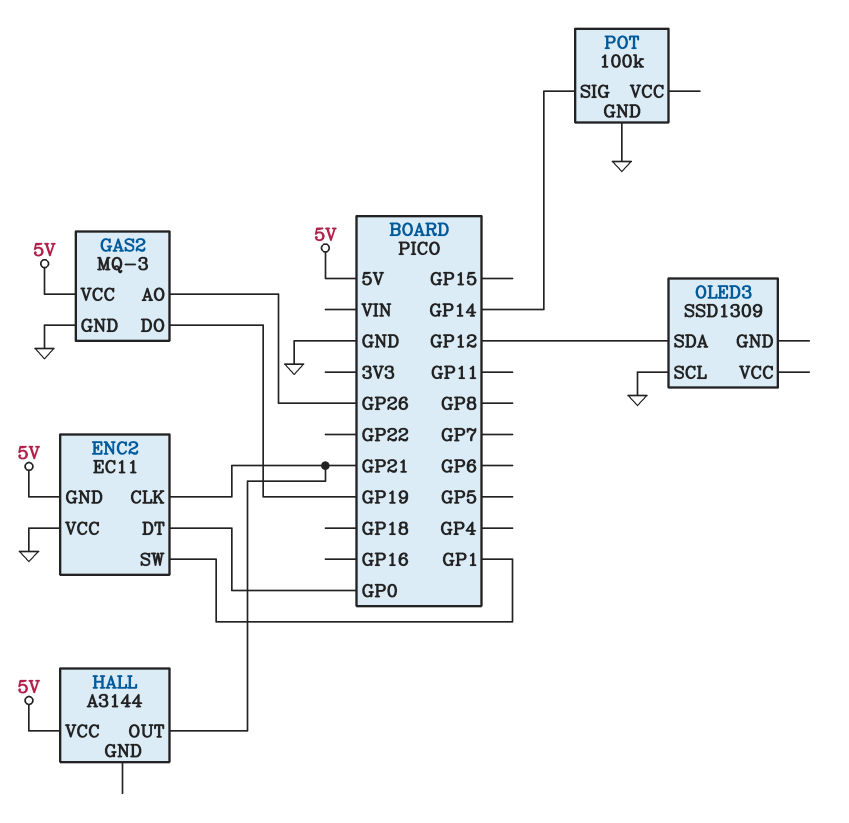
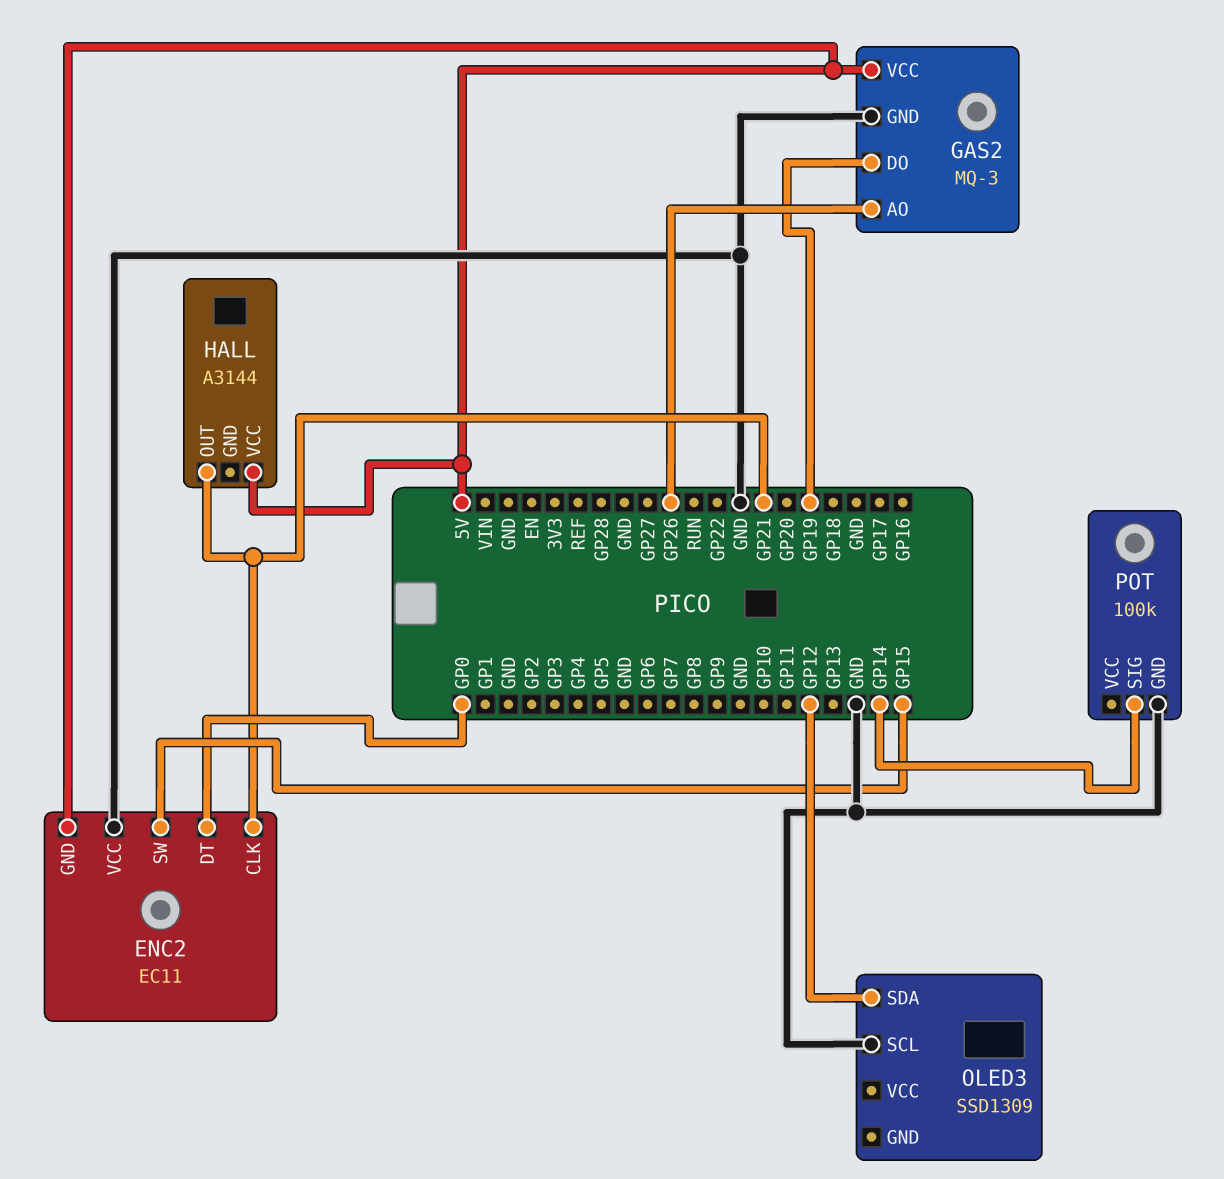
ENC2 pin SW: GP1 -> GP15

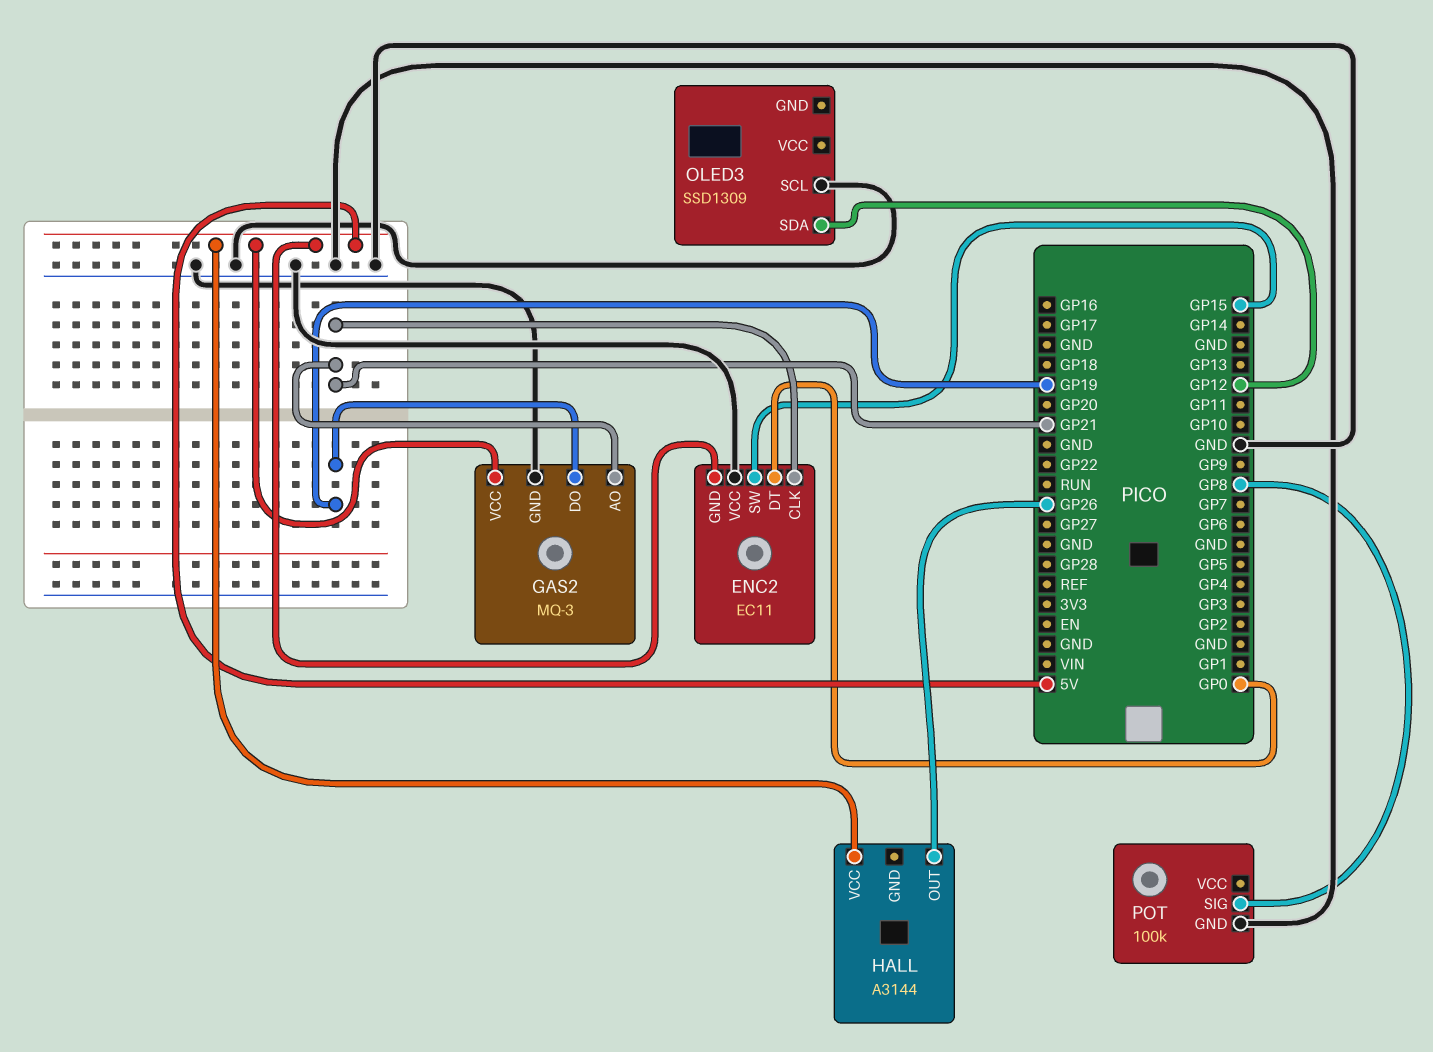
GAS2 pin AO: GP26 -> GP21
HALL pin OUT: GP21 -> GP26
POT pin SIG: GP14 -> GP8

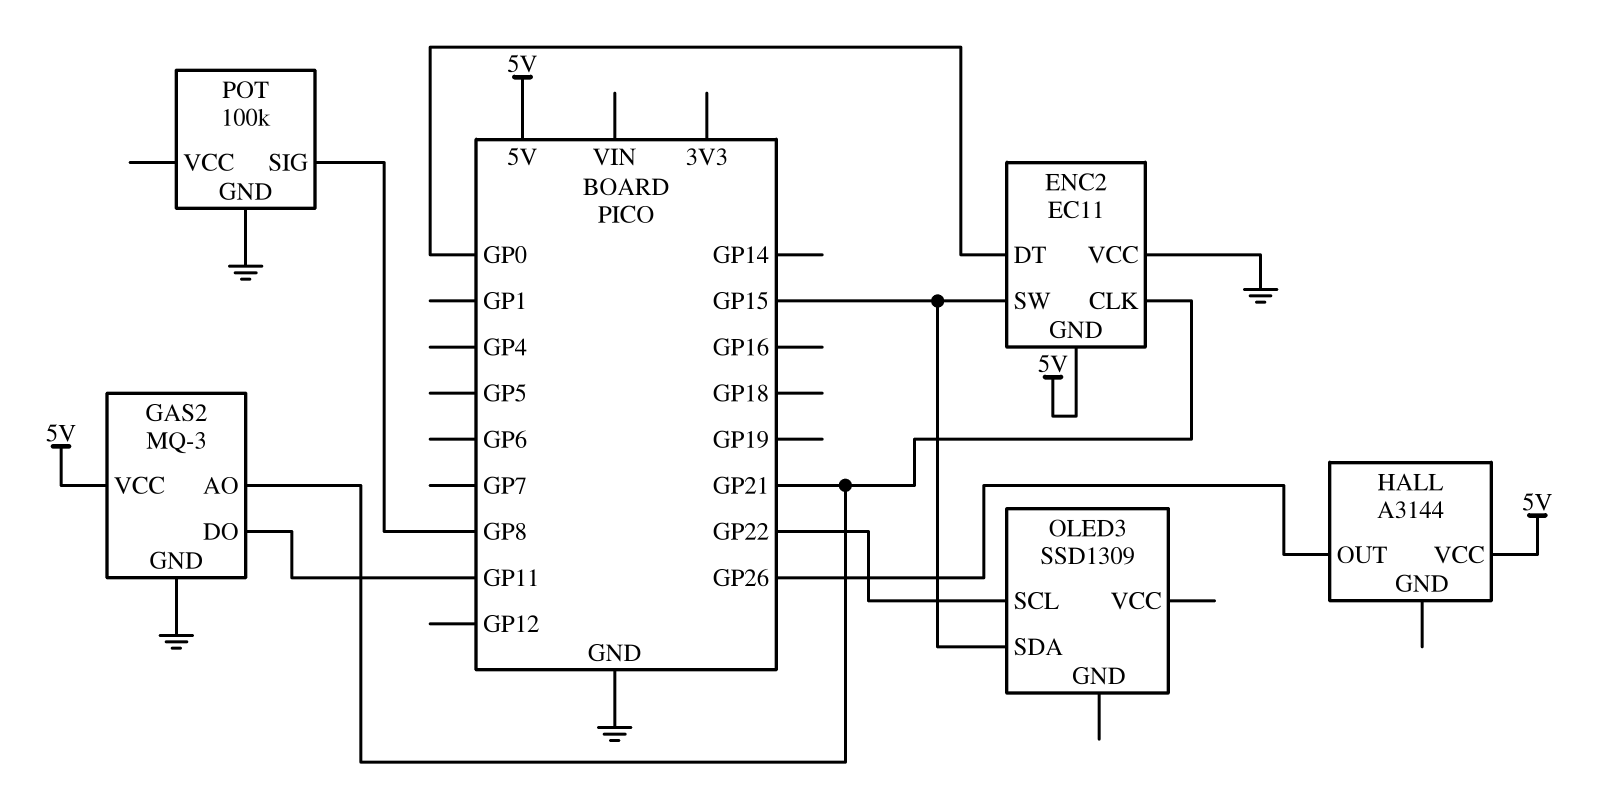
GAS2 pin DO: GP19 -> GP11
OLED3 pin SCL: GND -> GP22
OLED3 pin SDA: GP12 -> GP15

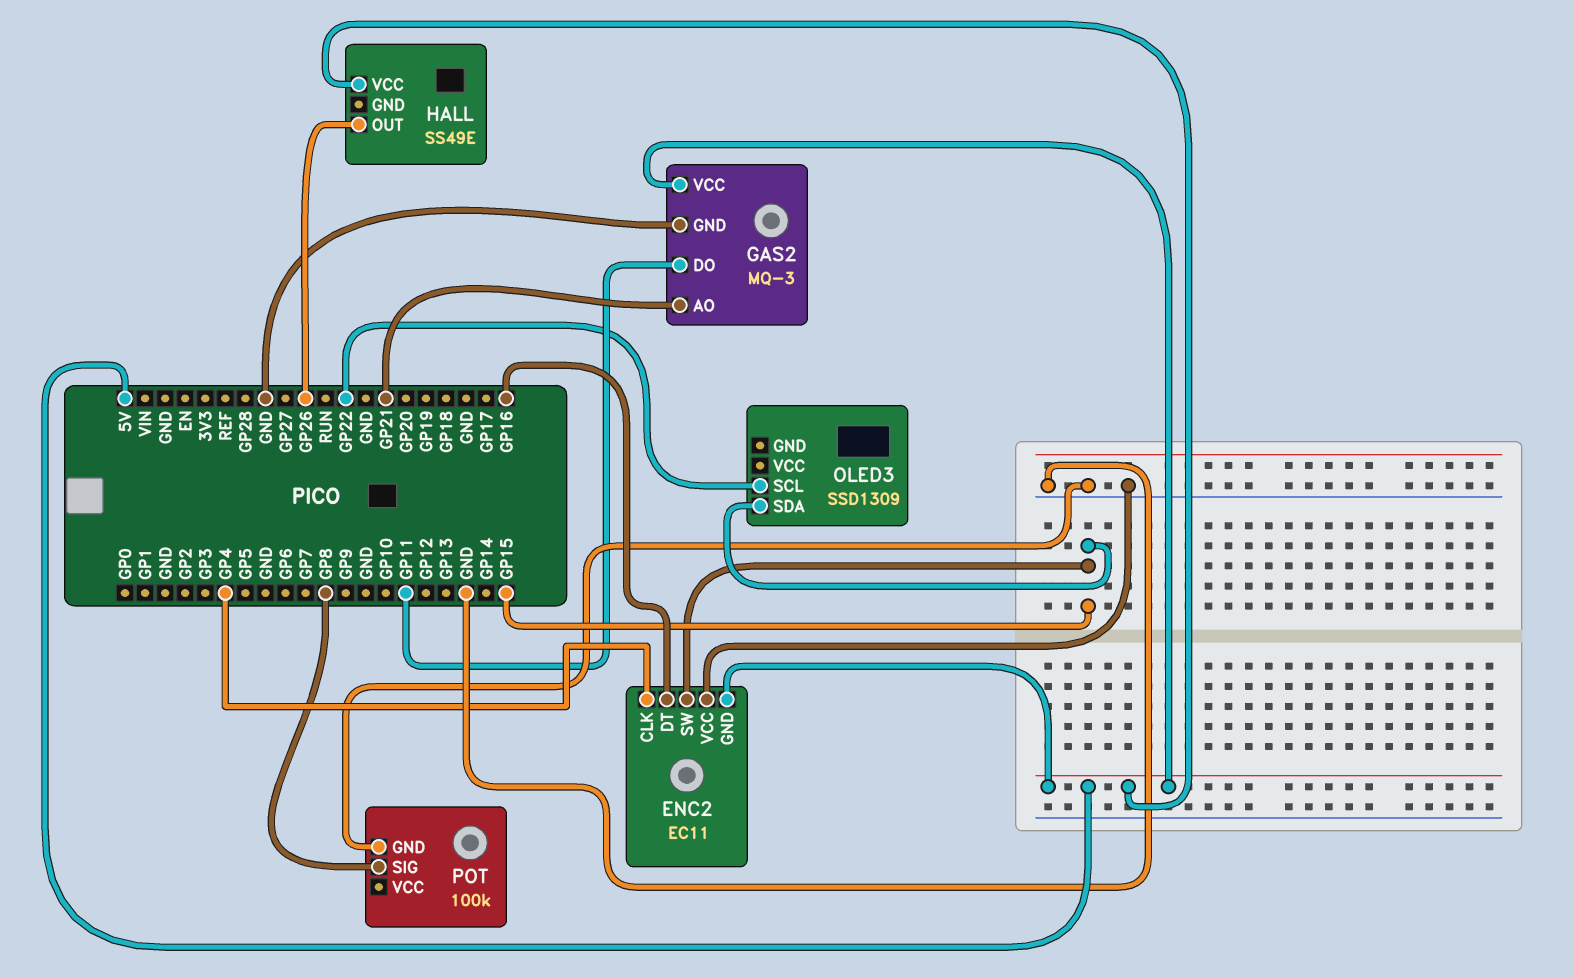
ENC2 pin CLK: GP21 -> GP4
ENC2 pin DT: GP0 -> GP16
HALL: A3144 -> SS49E

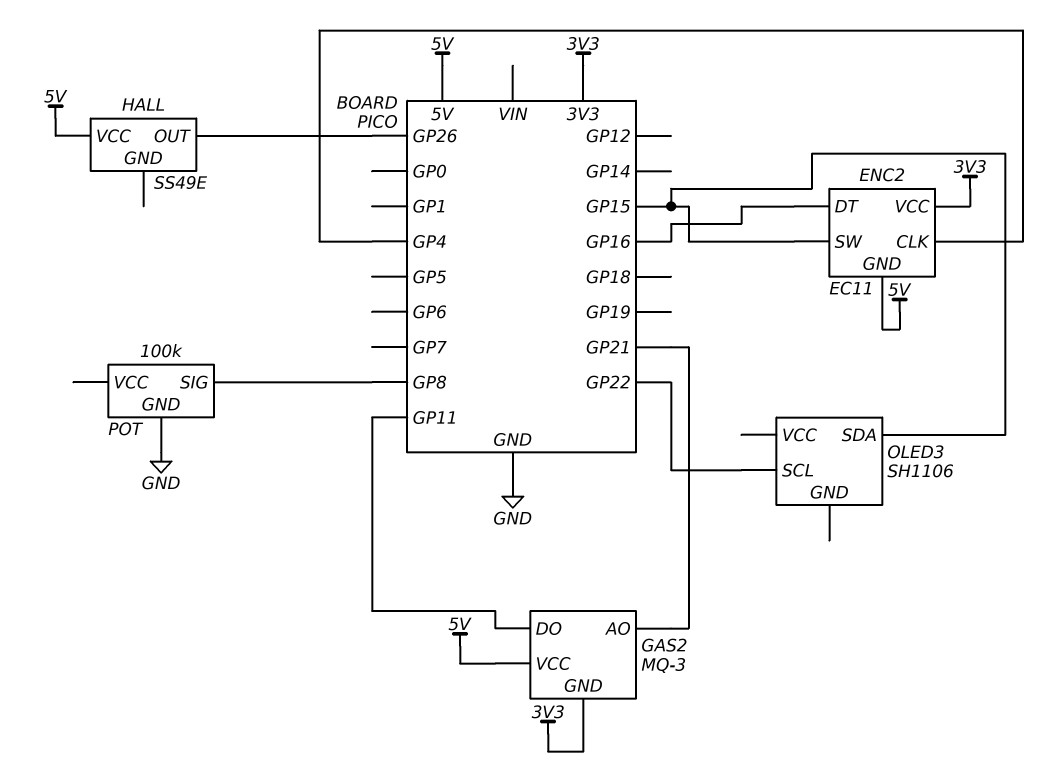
ENC2 pin VCC: GND -> 3V3
GAS2 pin GND: GND -> 3V3
OLED3: SSD1309 -> SH1106

